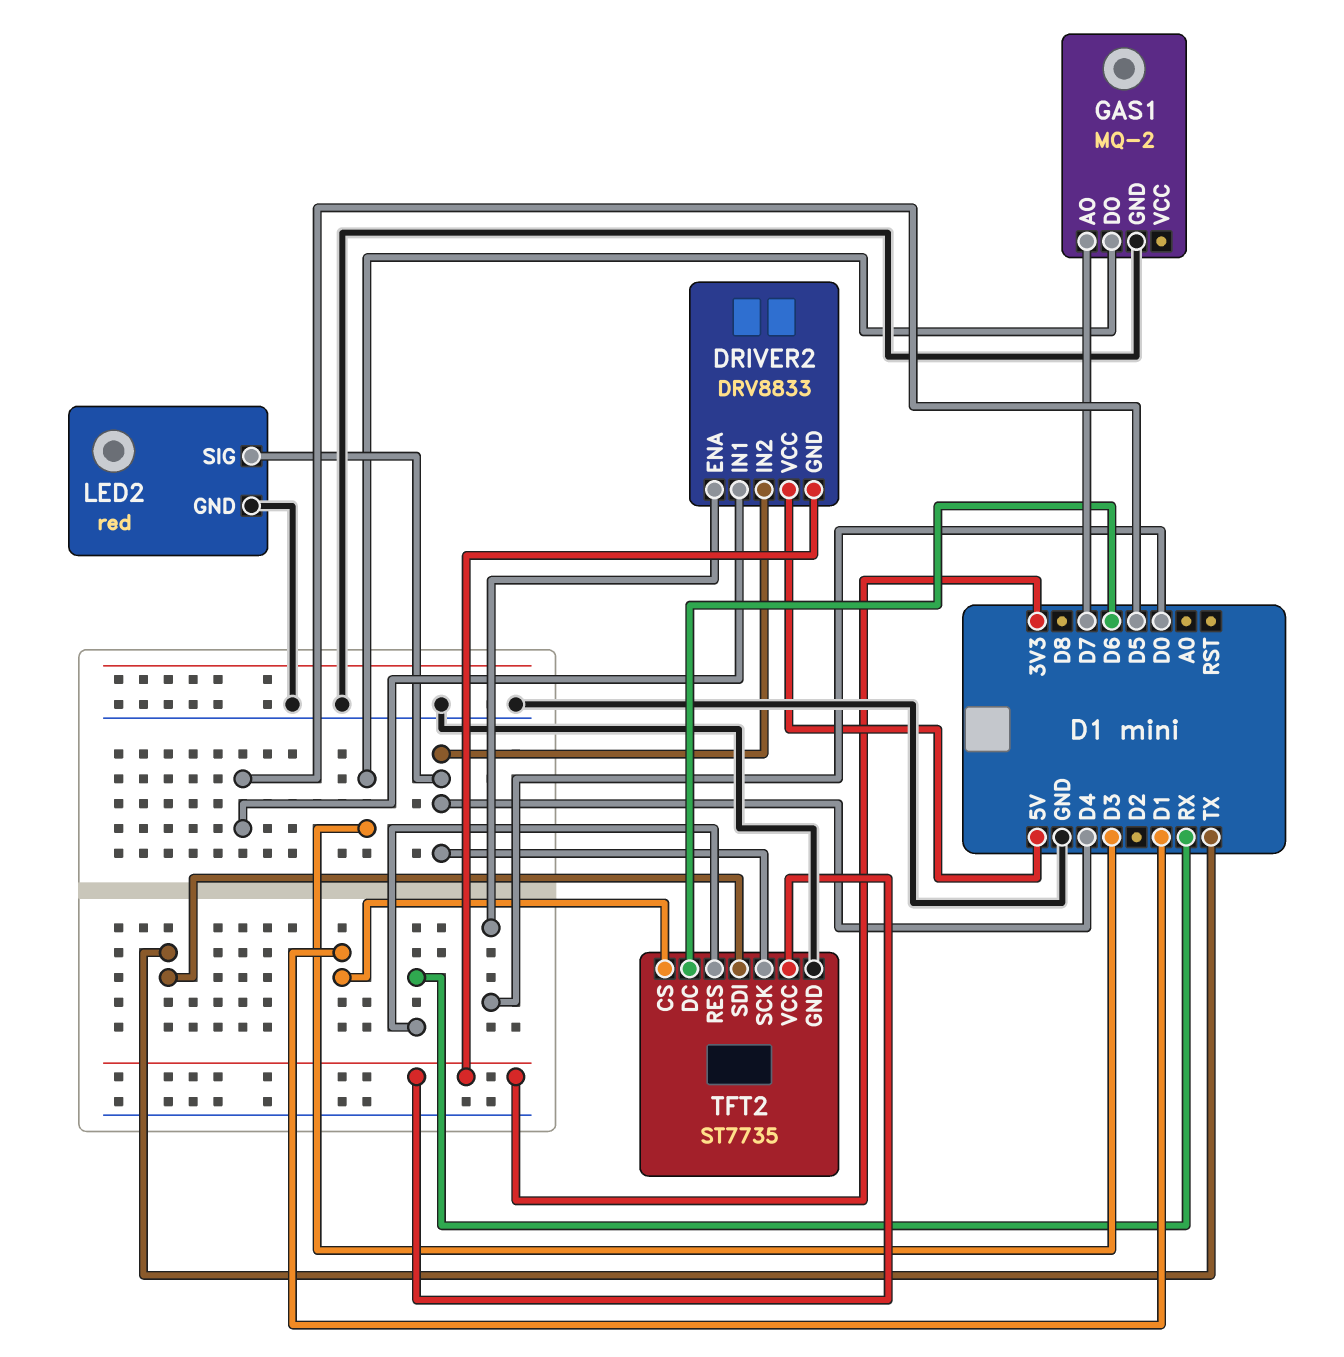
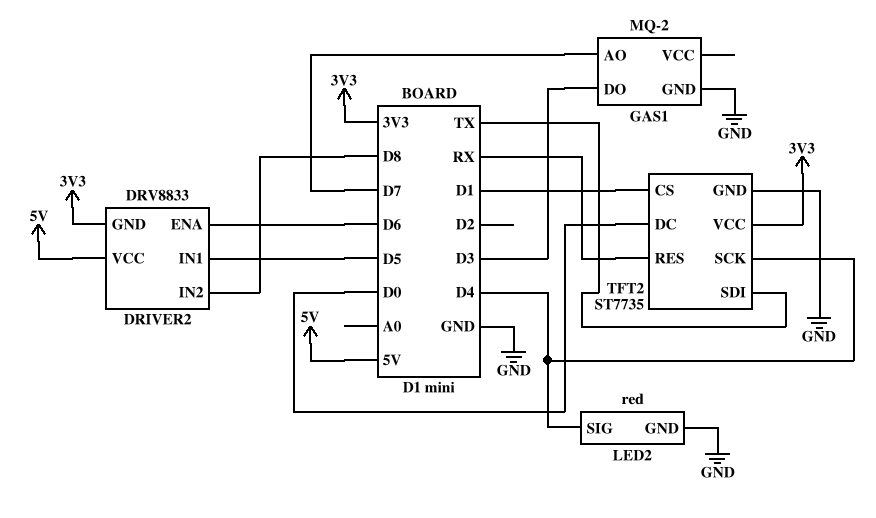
DRIVER2 pin ENA: D0 -> D6
DRIVER2 pin IN2: D4 -> D8
TFT2 pin DC: D6 -> D0

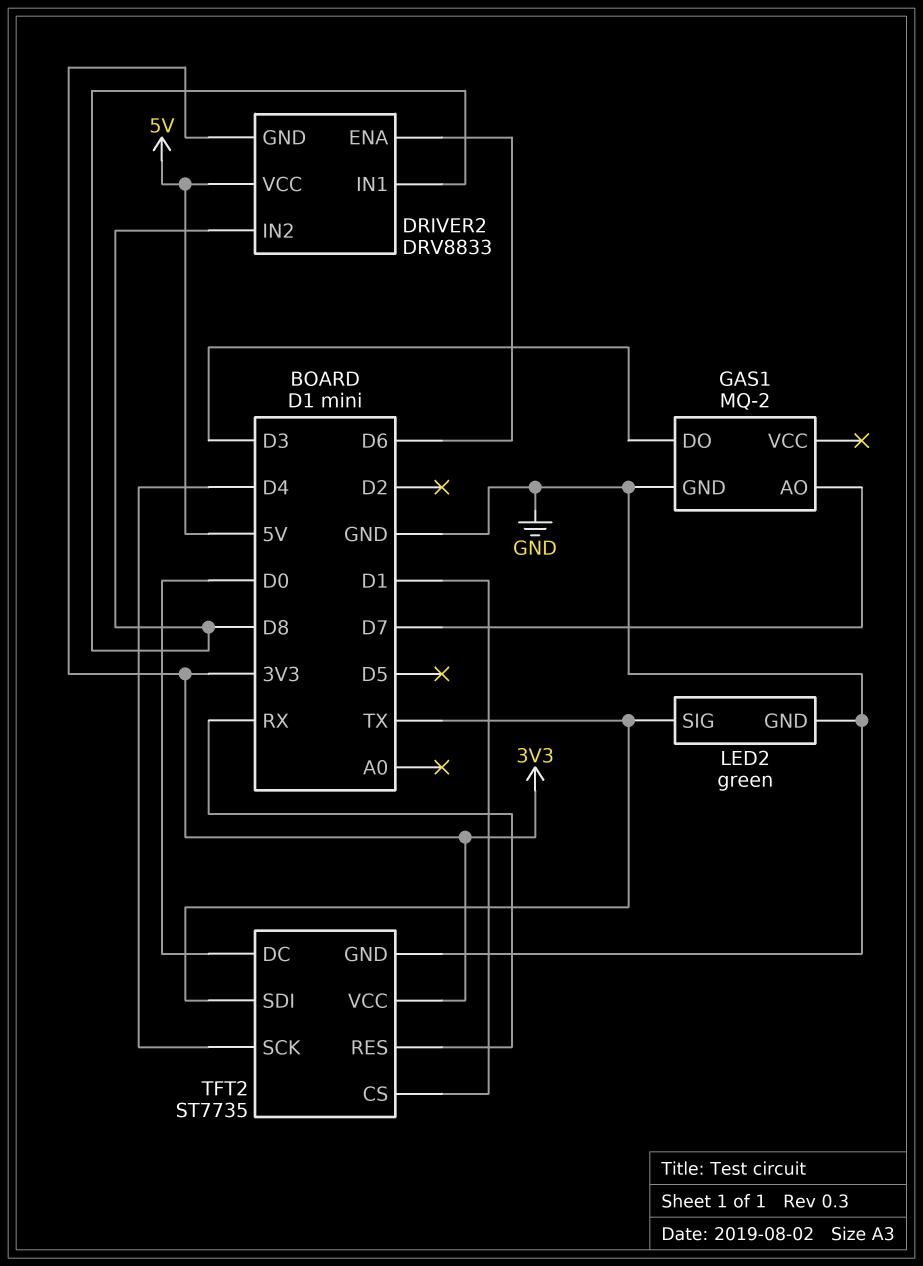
DRIVER2 pin IN1: D5 -> D8
LED2: red -> green
LED2 pin SIG: D4 -> TX

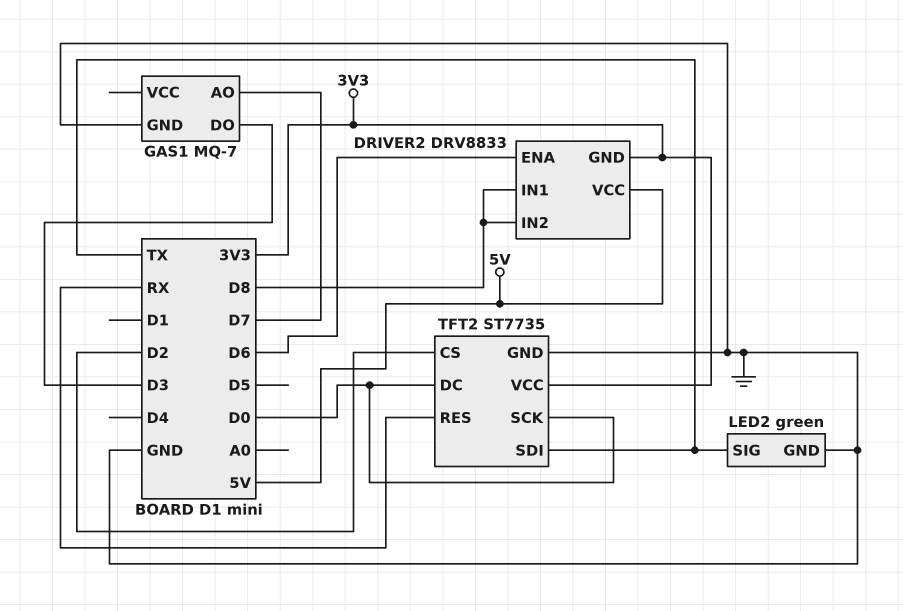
GAS1: MQ-2 -> MQ-7
TFT2 pin CS: D1 -> D2
TFT2 pin SCK: D4 -> D0

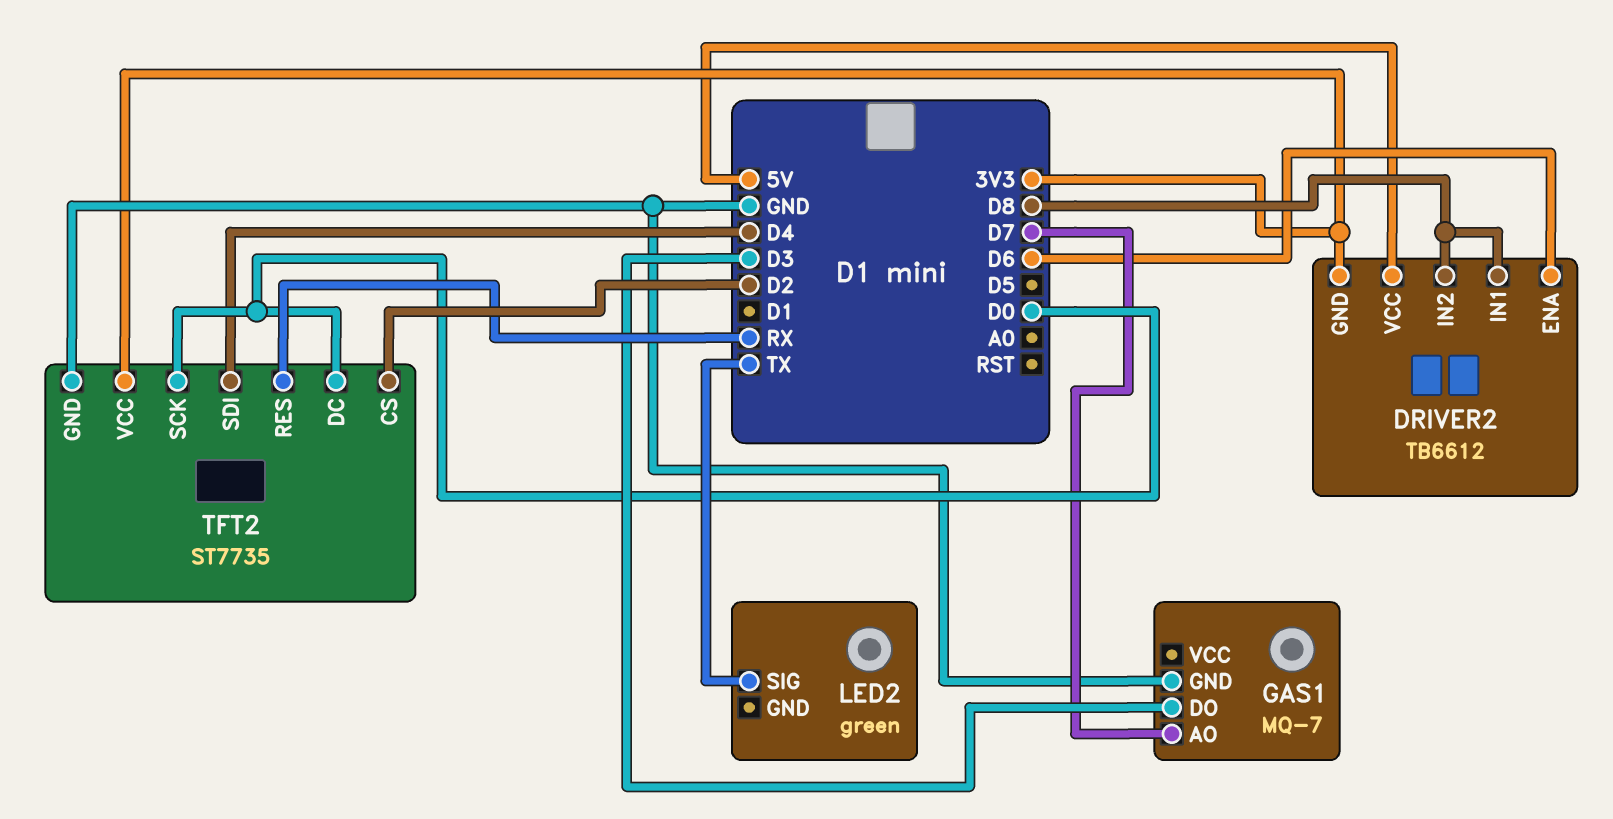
DRIVER2: DRV8833 -> TB6612
LED2 pin GND: GND -> none
TFT2 pin SDI: TX -> D4

